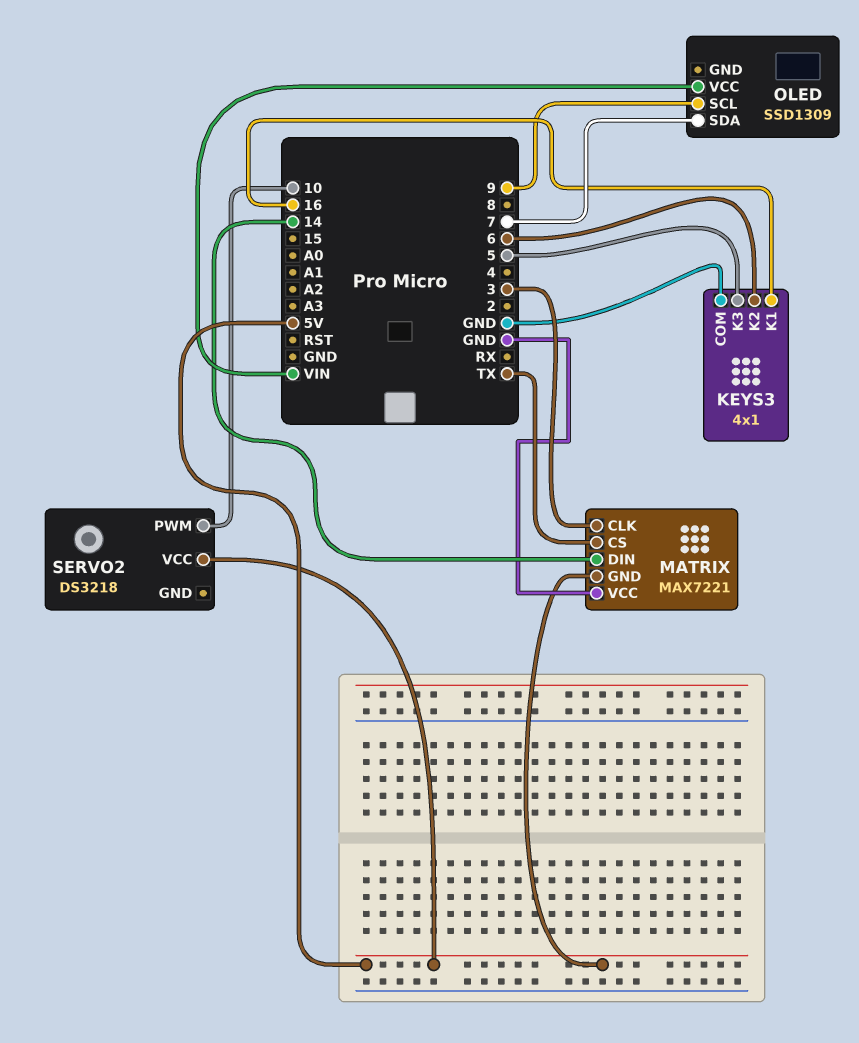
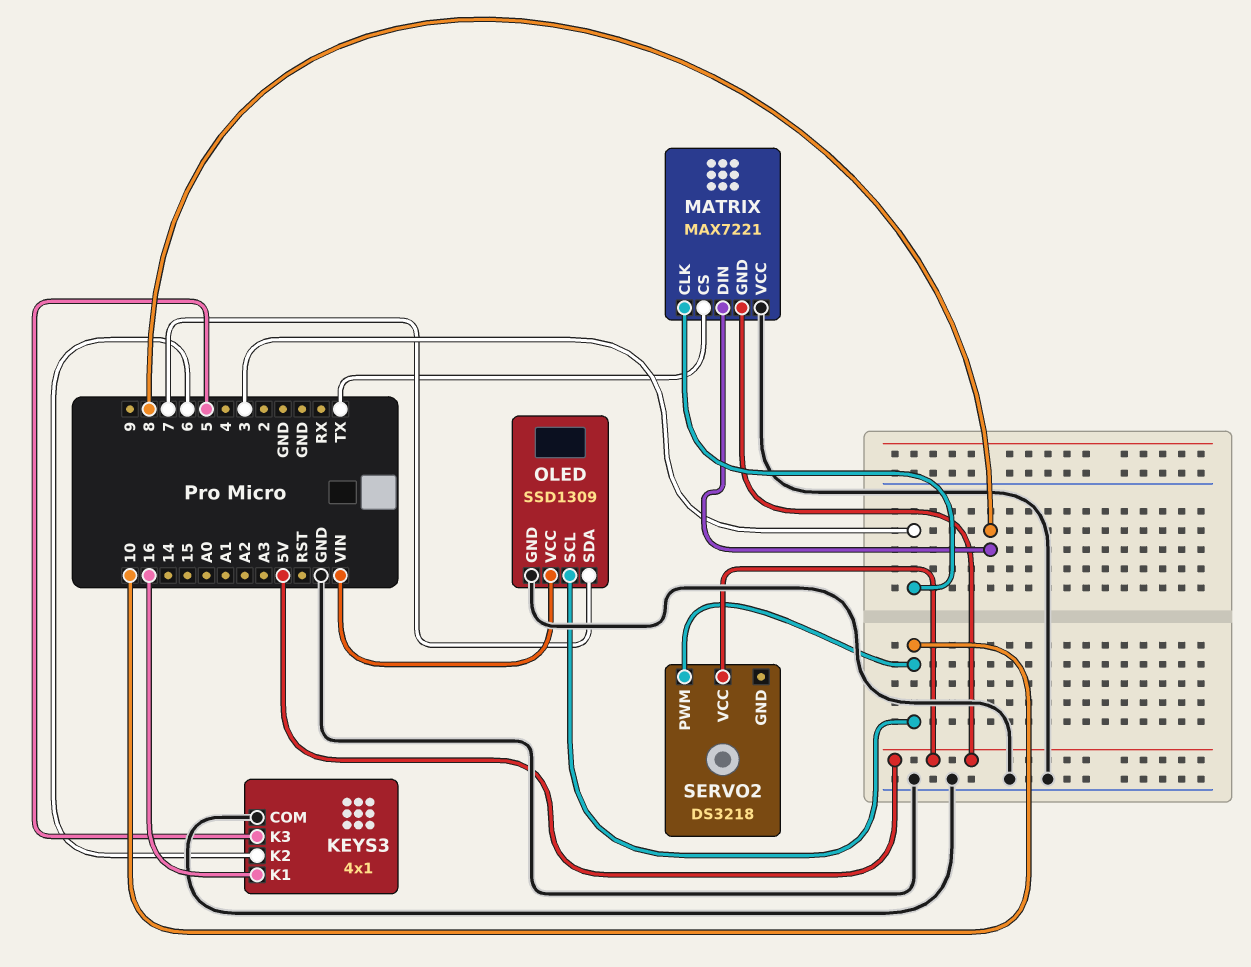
MATRIX pin DIN: 14 -> 8
OLED pin GND: none -> GND
OLED pin SCL: 9 -> 10

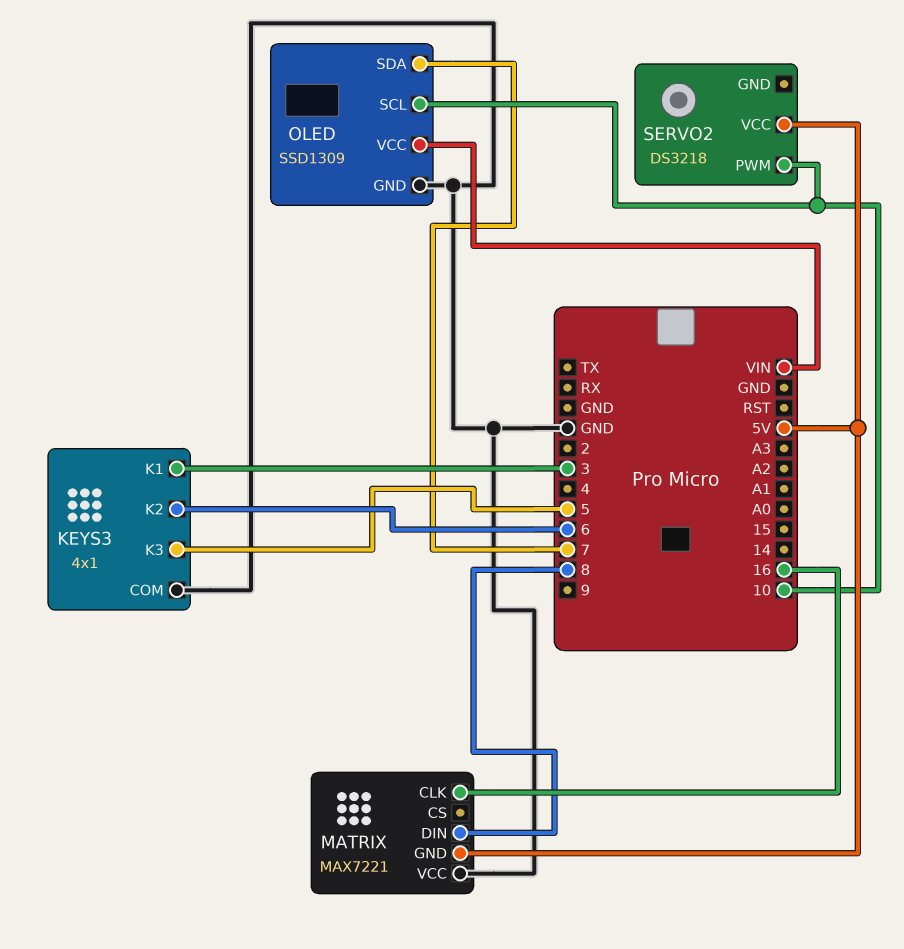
KEYS3 pin K1: 16 -> 3
MATRIX pin CLK: 3 -> 16
MATRIX pin CS: TX -> none

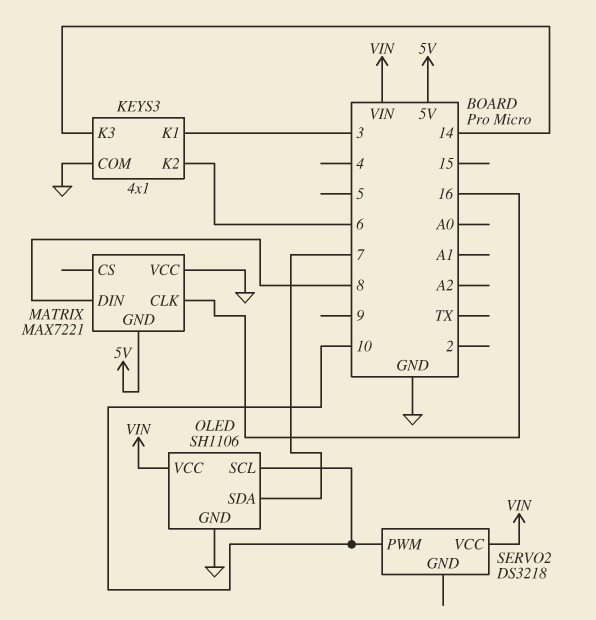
KEYS3 pin K3: 5 -> 14
OLED: SSD1309 -> SH1106
SERVO2 pin VCC: 5V -> VIN

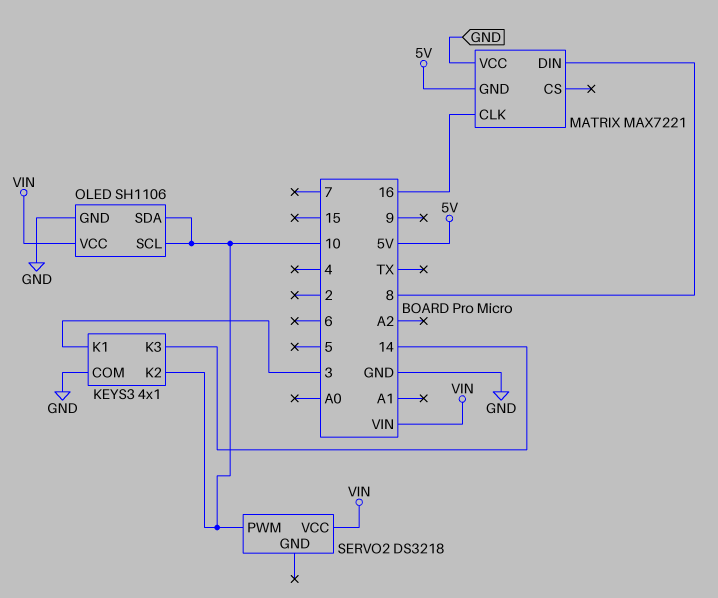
KEYS3 pin K2: 6 -> 10
OLED pin SDA: 7 -> 10

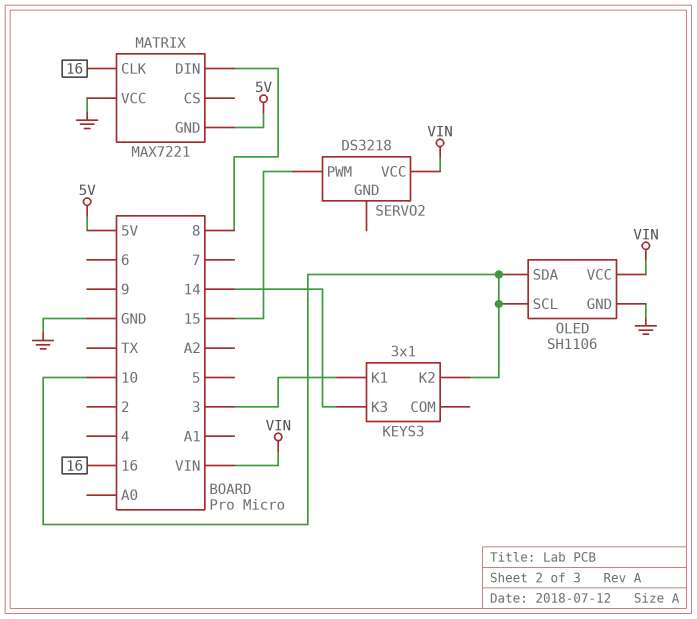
KEYS3: 4x1 -> 3x1
KEYS3 pin COM: GND -> none
SERVO2 pin PWM: 10 -> 15

